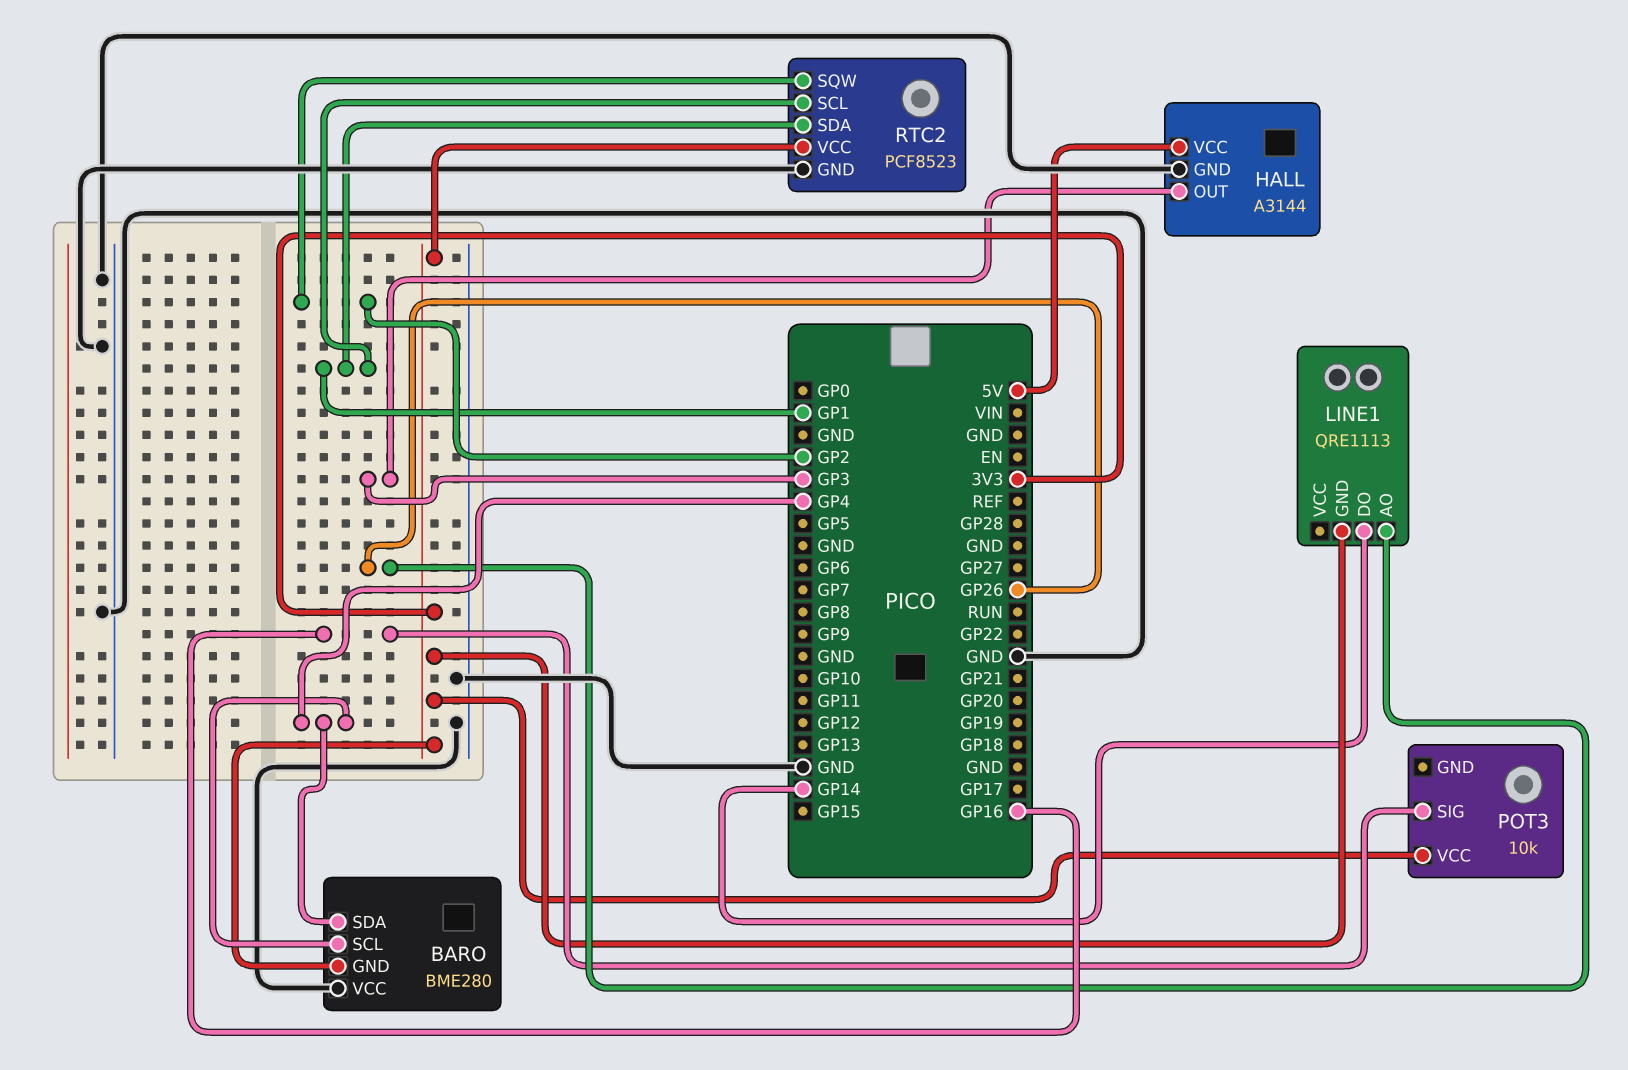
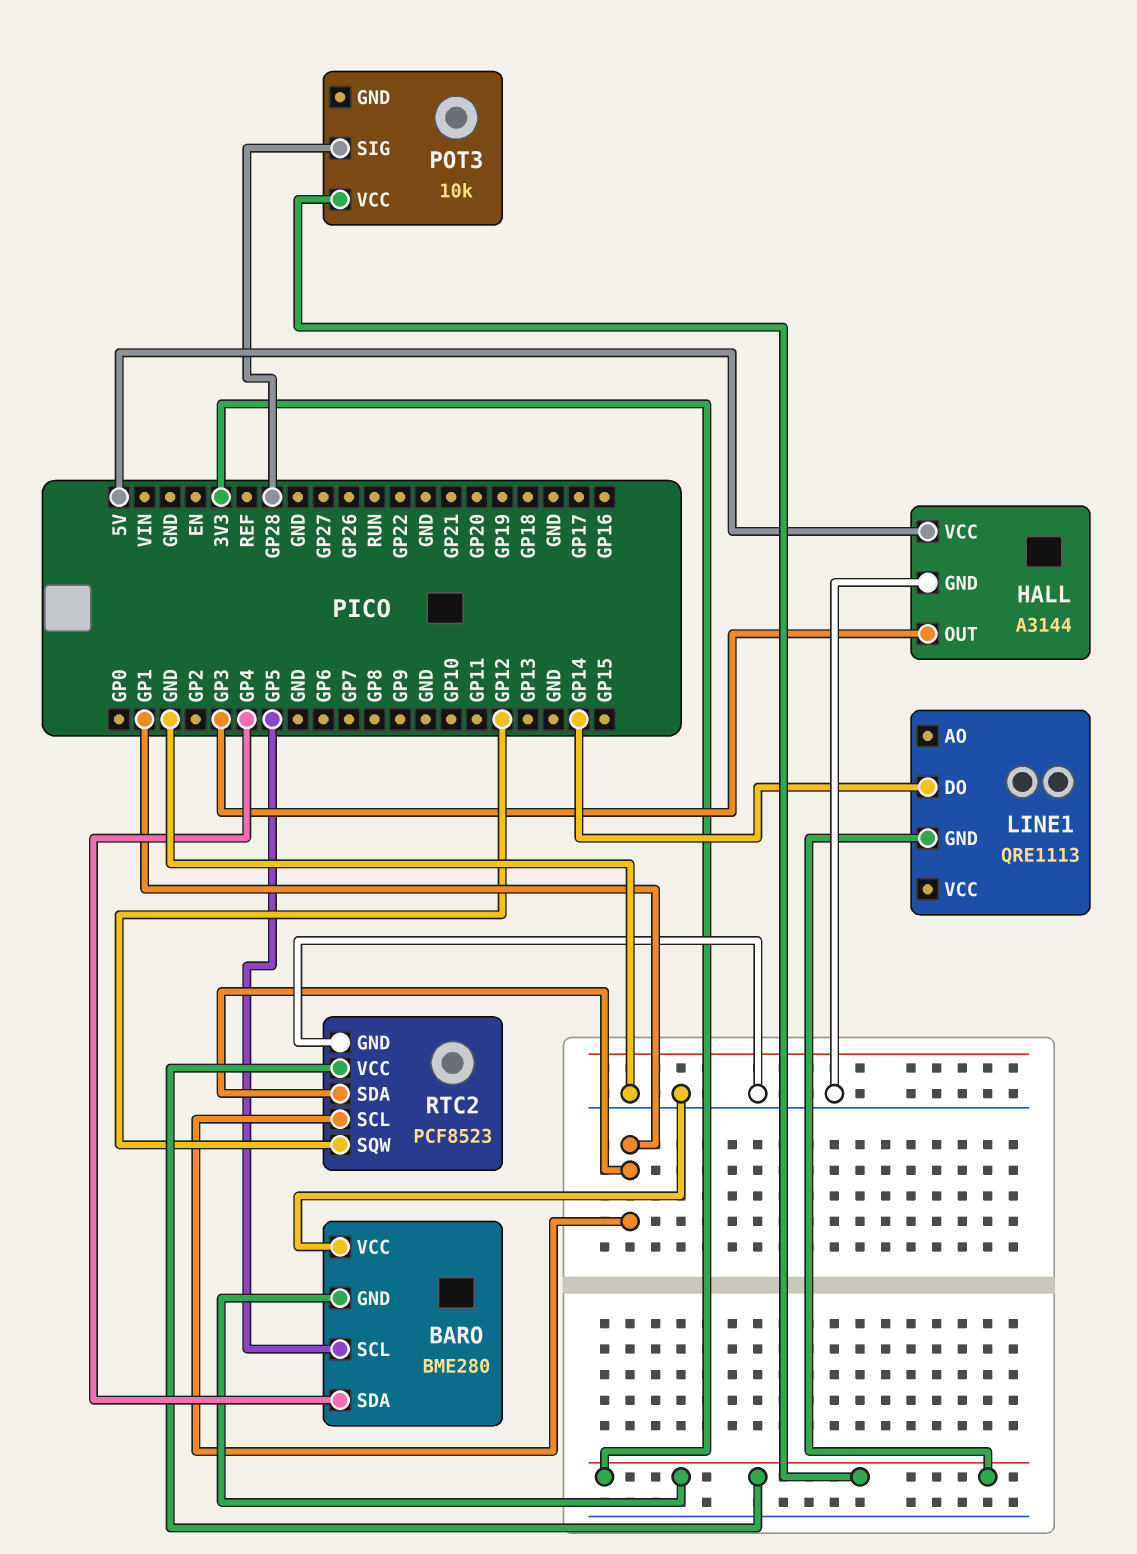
BARO pin SCL: GP4 -> GP5
LINE1 pin AO: GP26 -> none
POT3 pin SIG: GP16 -> GP28
RTC2 pin SQW: GP2 -> GP12

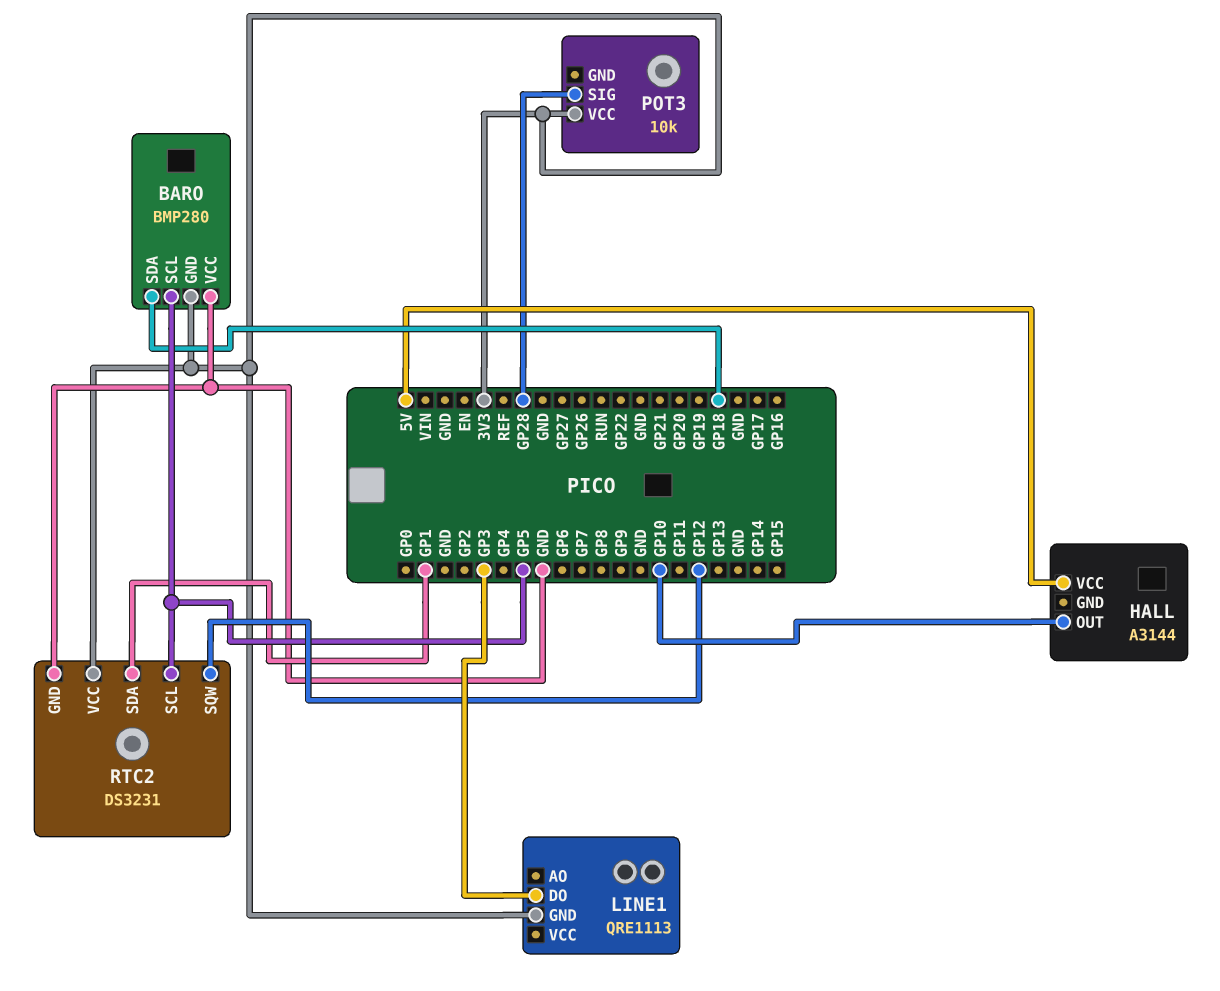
BARO: BME280 -> BMP280
BARO pin SDA: GP4 -> GP18
HALL pin GND: GND -> none
HALL pin OUT: GP3 -> GP10
LINE1 pin DO: GP14 -> GP3
RTC2: PCF8523 -> DS3231
RTC2 pin SCL: GP1 -> GP5

